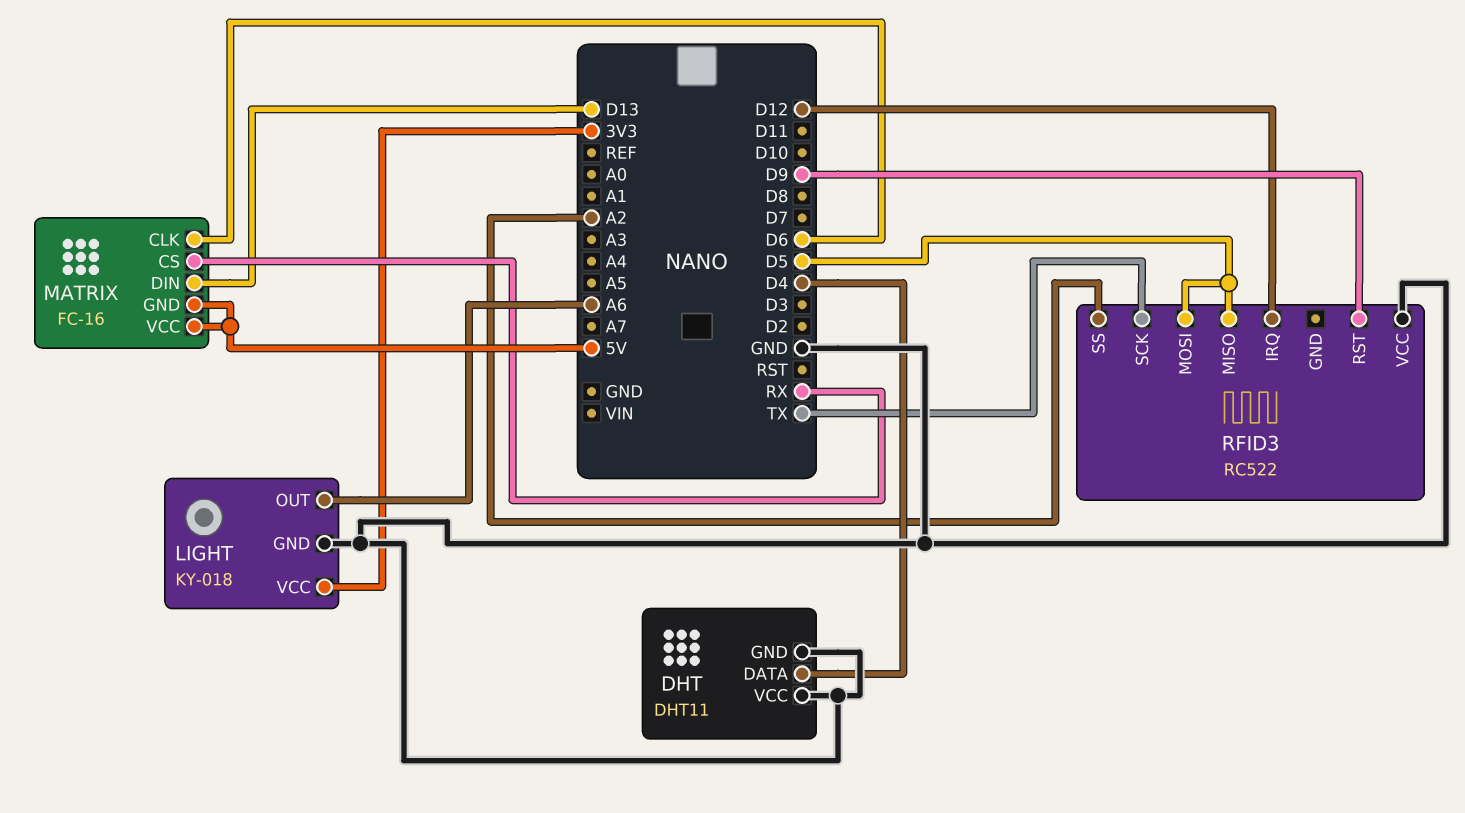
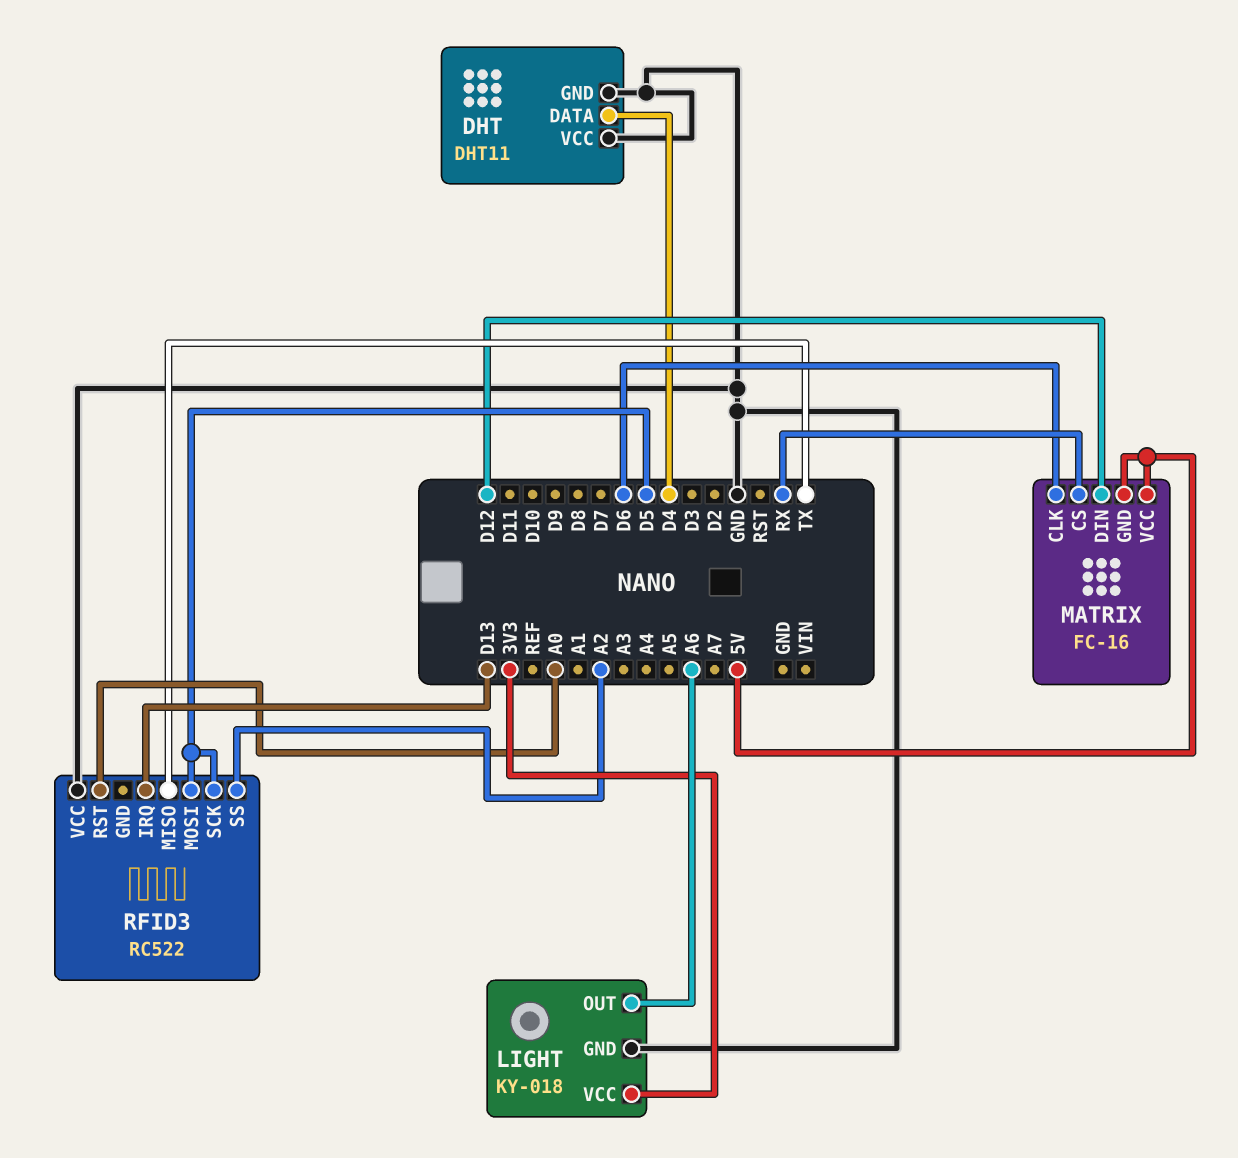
MATRIX pin DIN: D13 -> D12
RFID3 pin IRQ: D12 -> D13
RFID3 pin MISO: D5 -> TX
RFID3 pin RST: D9 -> A0
RFID3 pin SCK: TX -> D5

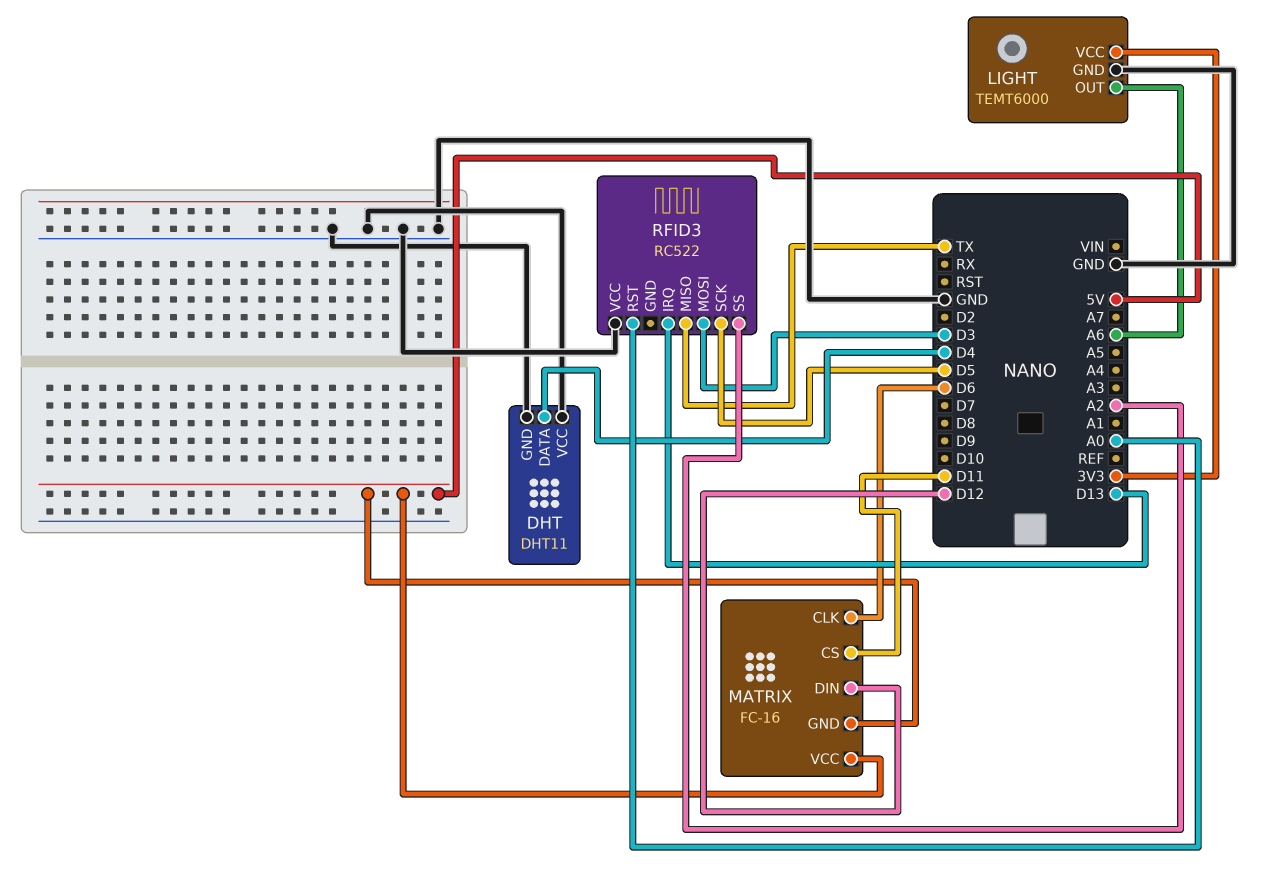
LIGHT: KY-018 -> TEMT6000
MATRIX pin CS: RX -> D11
RFID3 pin MOSI: D5 -> D3

